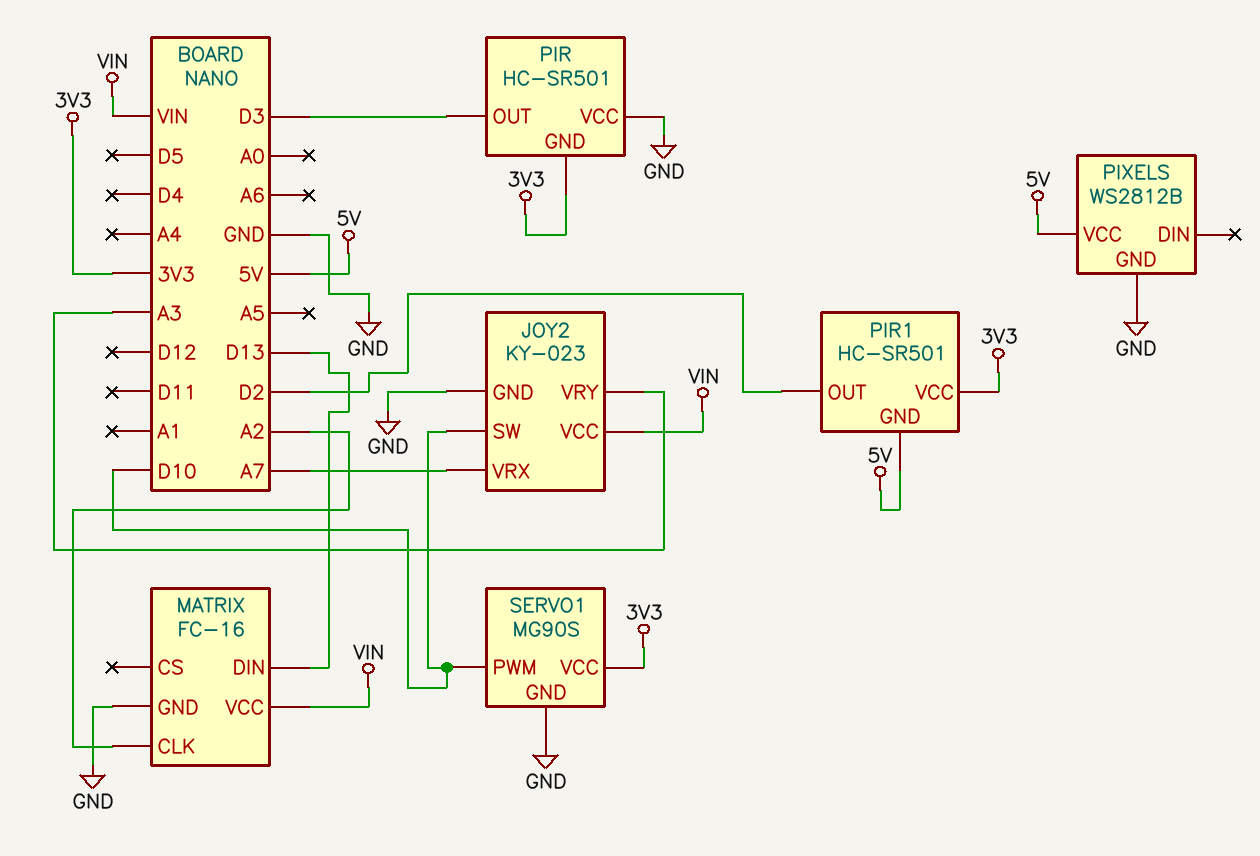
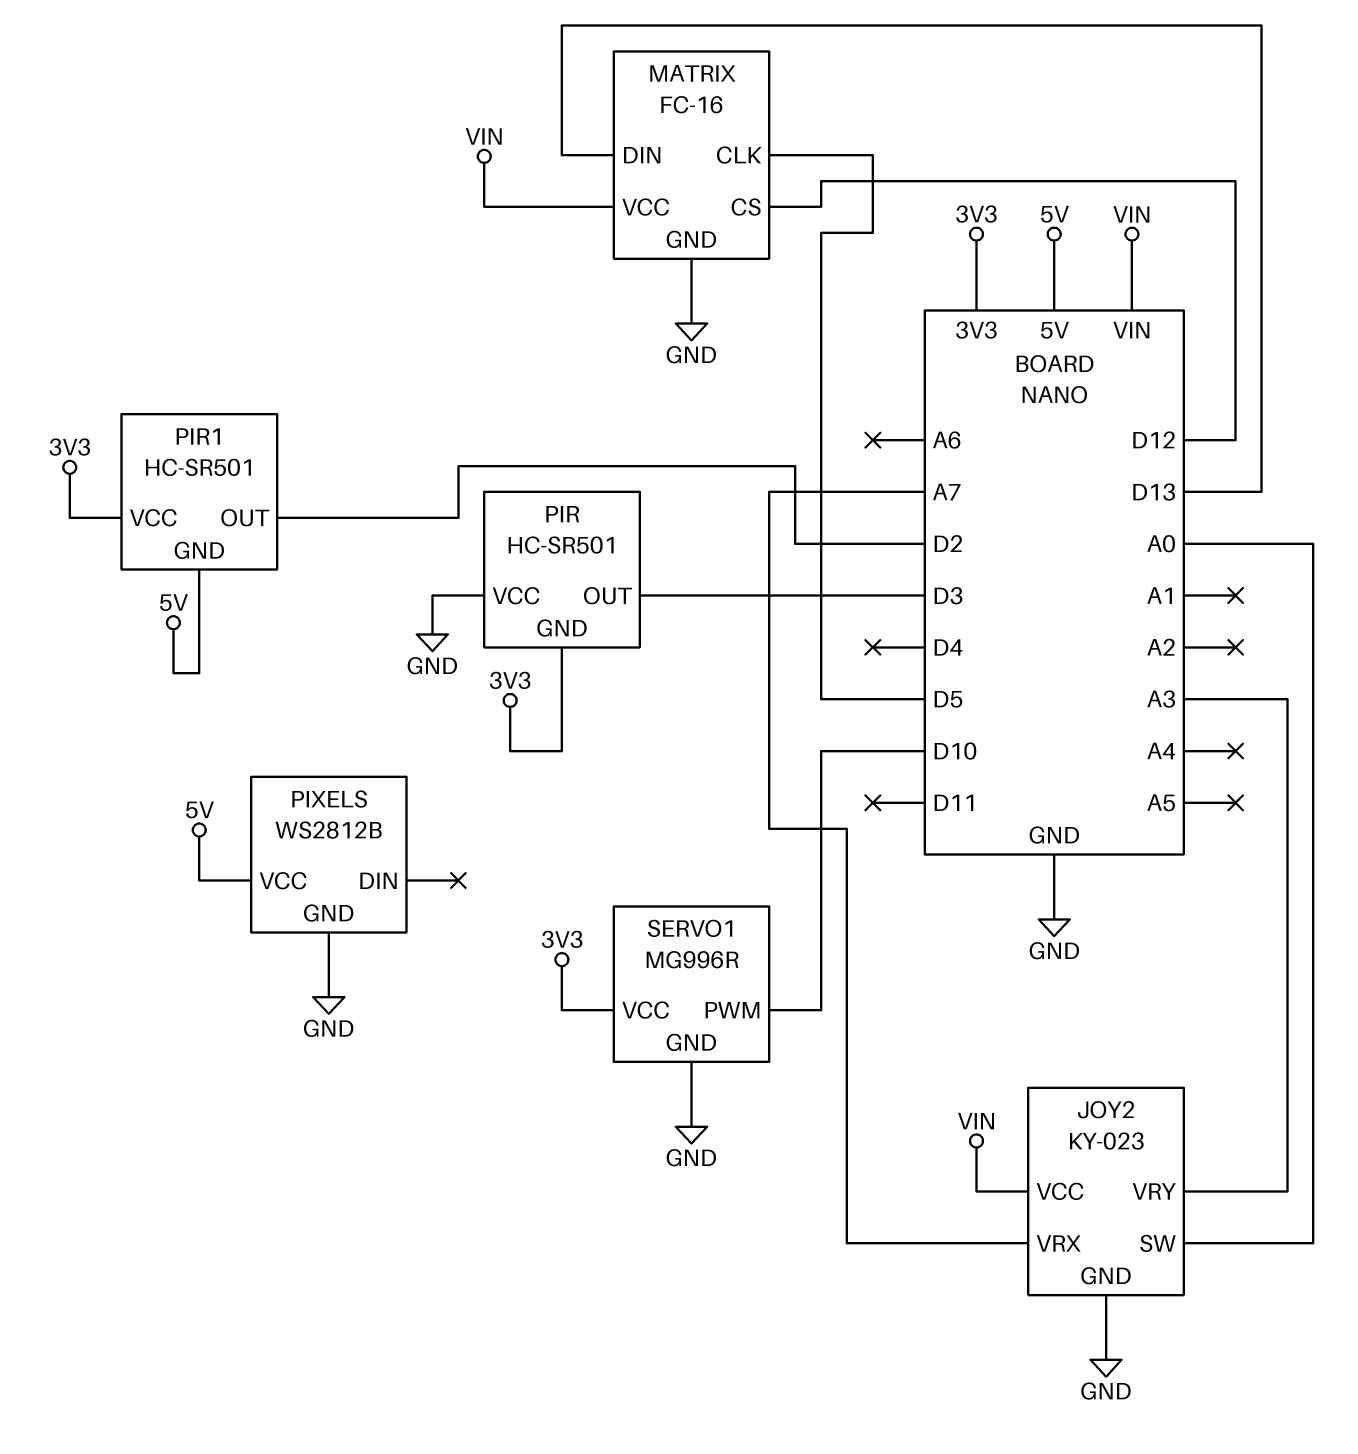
JOY2 pin SW: D10 -> A0
MATRIX pin CLK: A2 -> D5
MATRIX pin CS: none -> D12
SERVO1: MG90S -> MG996R

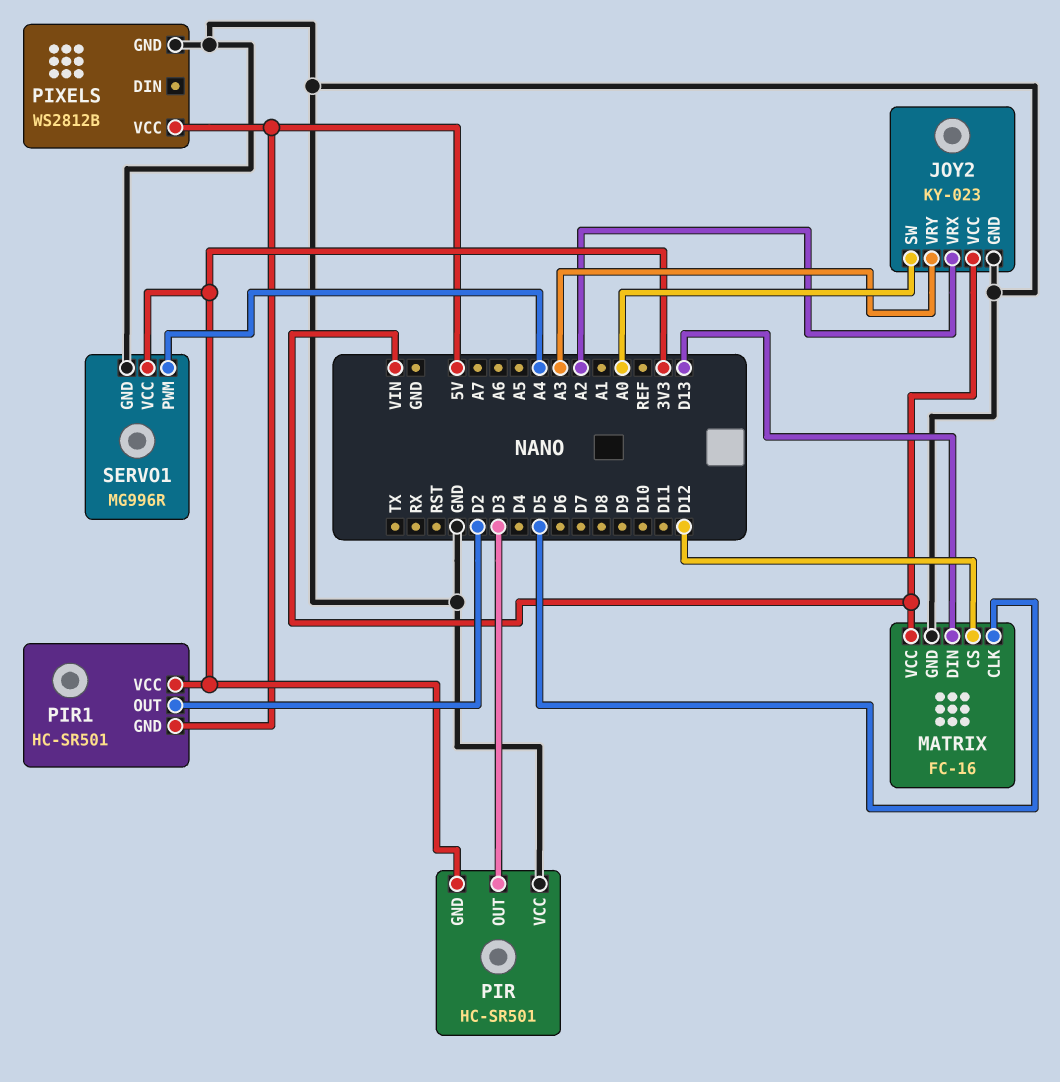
JOY2 pin VRX: A7 -> A2
SERVO1 pin PWM: D10 -> A4

